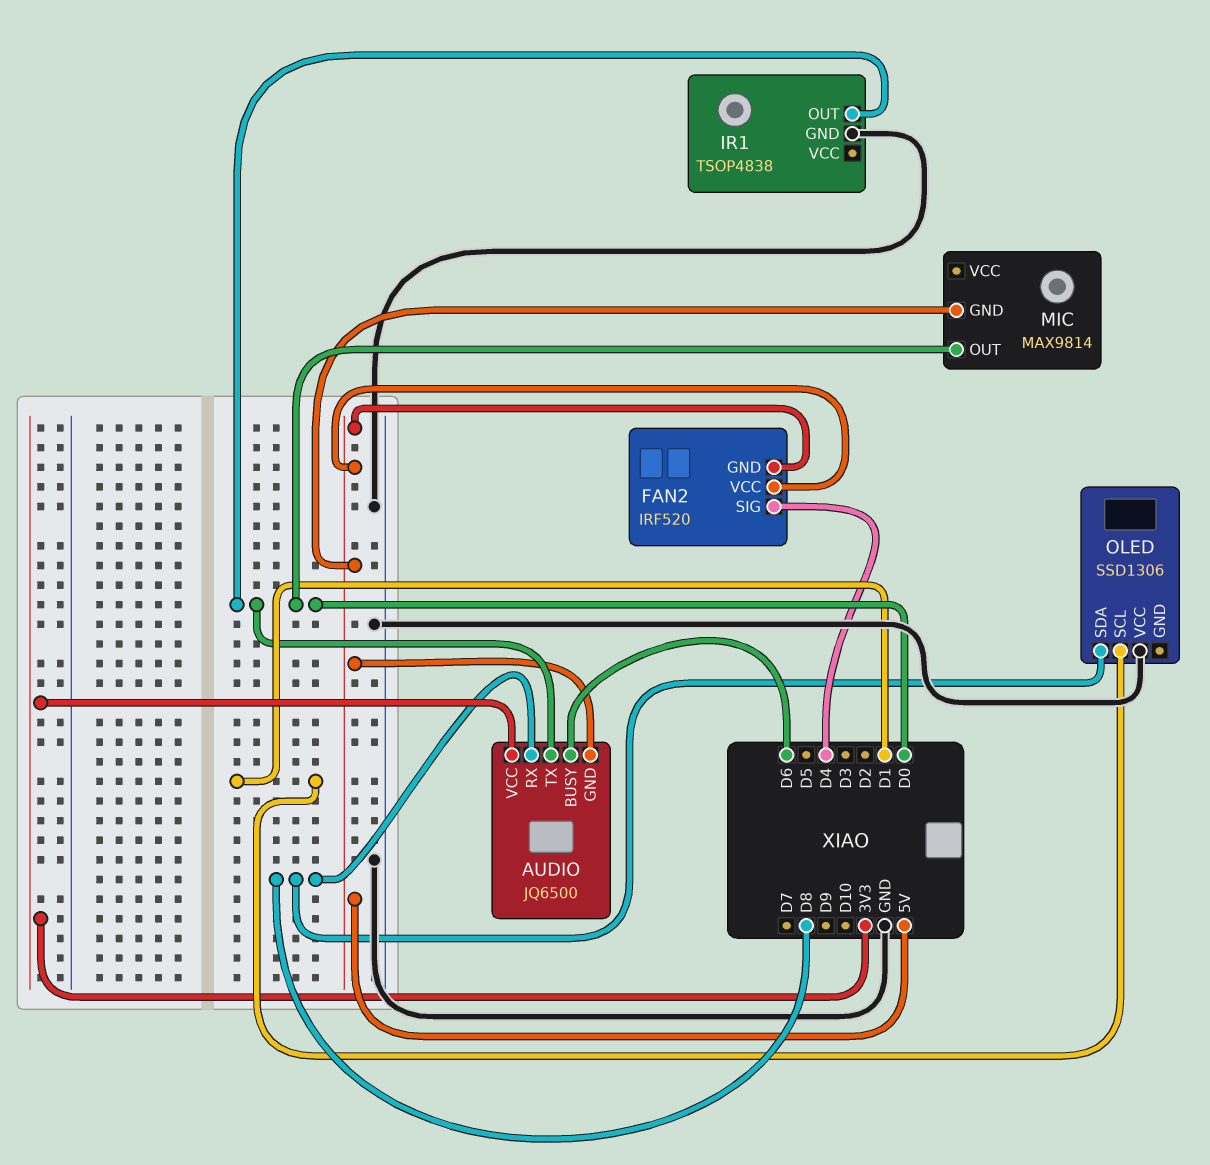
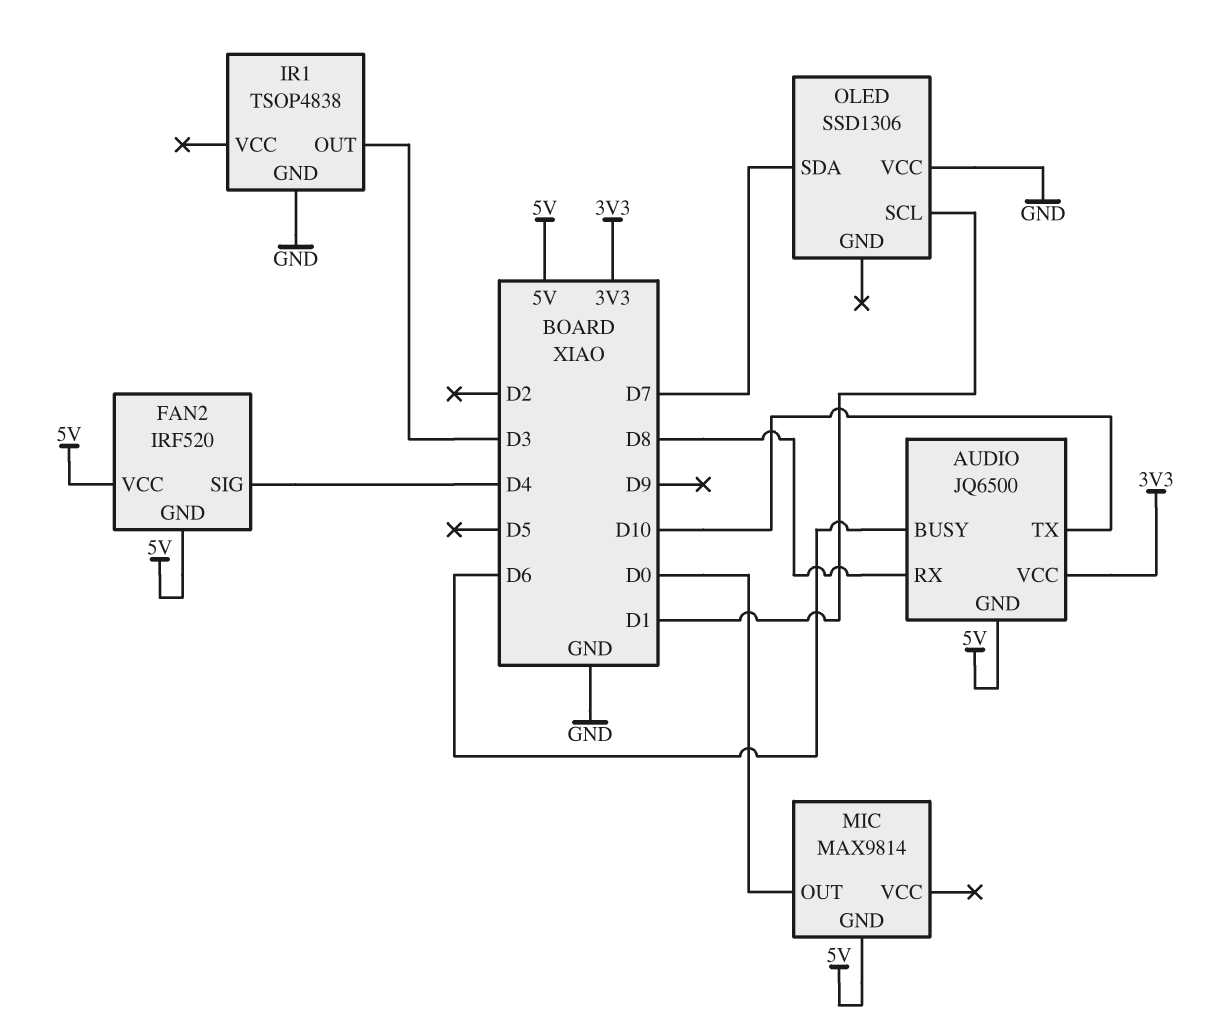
AUDIO pin TX: D0 -> D10
IR1 pin OUT: D0 -> D3
OLED pin SDA: D8 -> D7

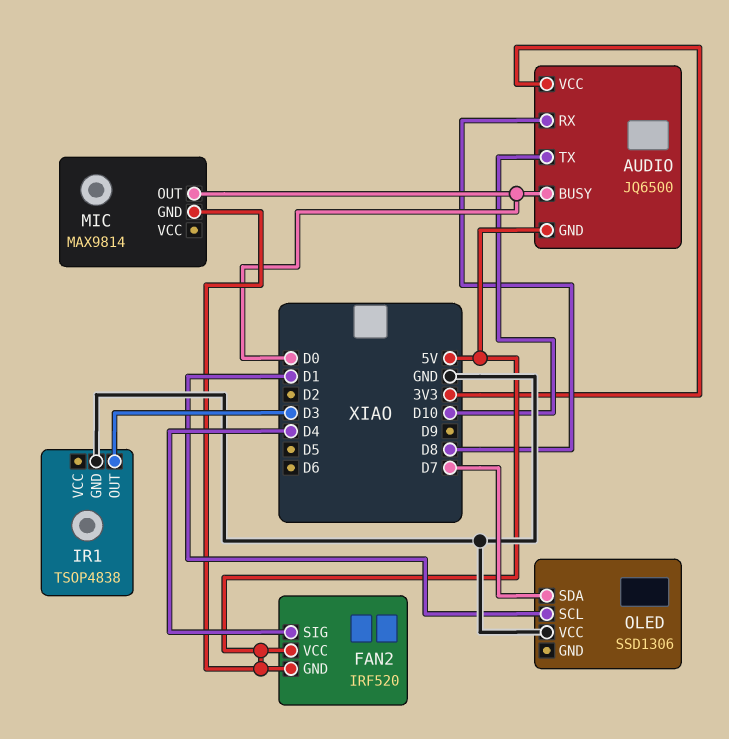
AUDIO pin BUSY: D6 -> D0

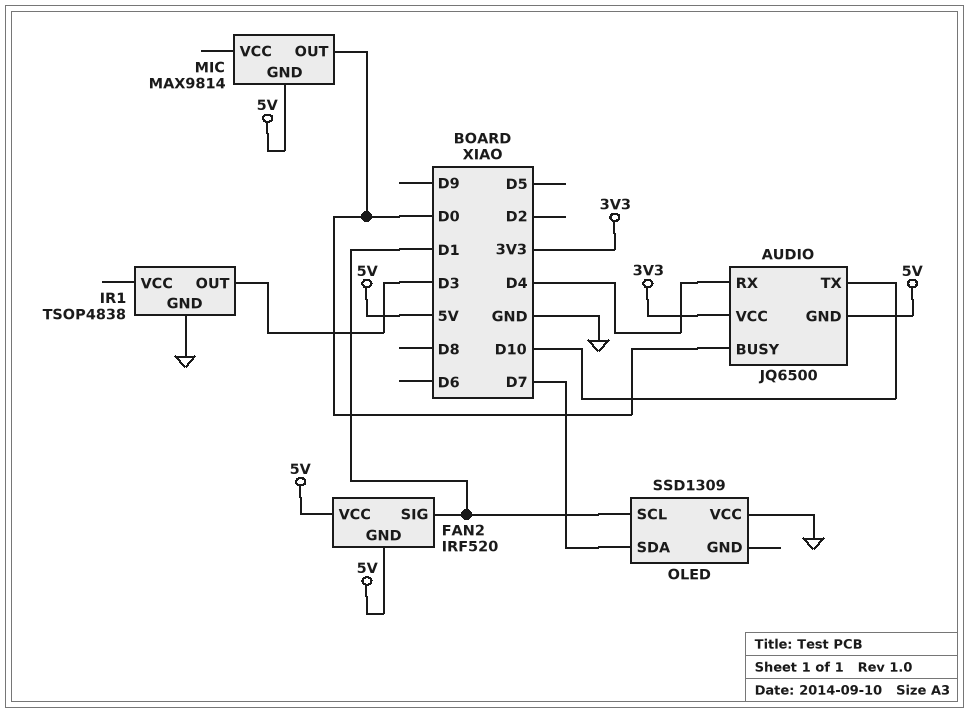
AUDIO pin RX: D8 -> D4
FAN2 pin SIG: D4 -> D1
OLED: SSD1306 -> SSD1309

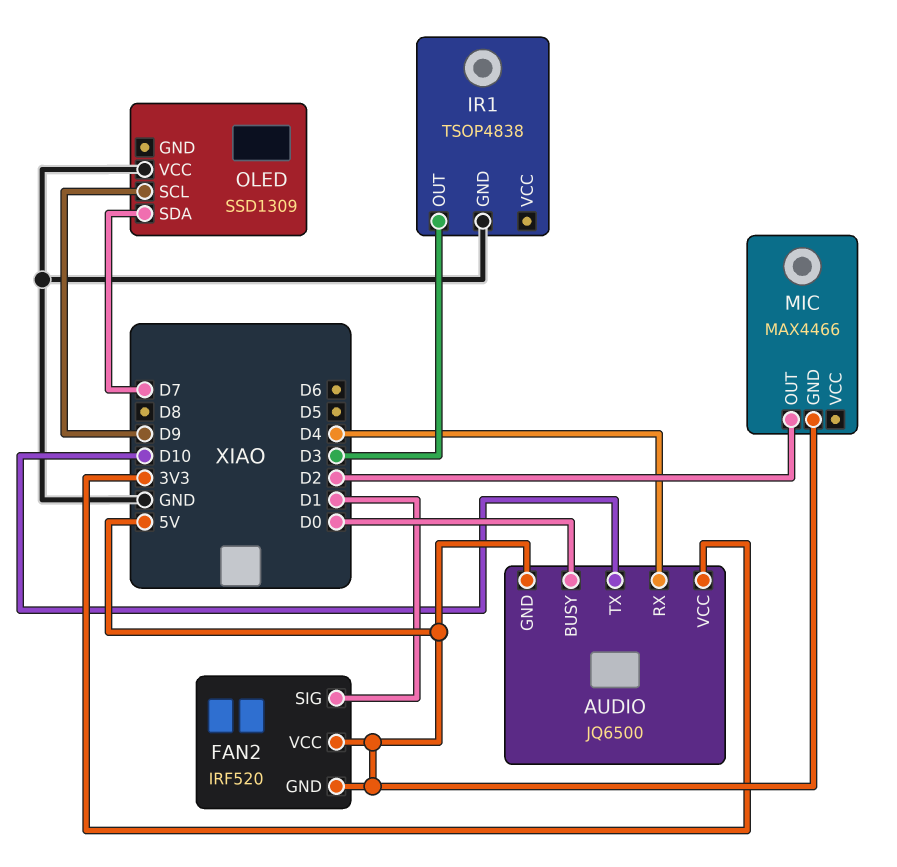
MIC: MAX9814 -> MAX4466
MIC pin OUT: D0 -> D2
OLED pin SCL: D1 -> D9

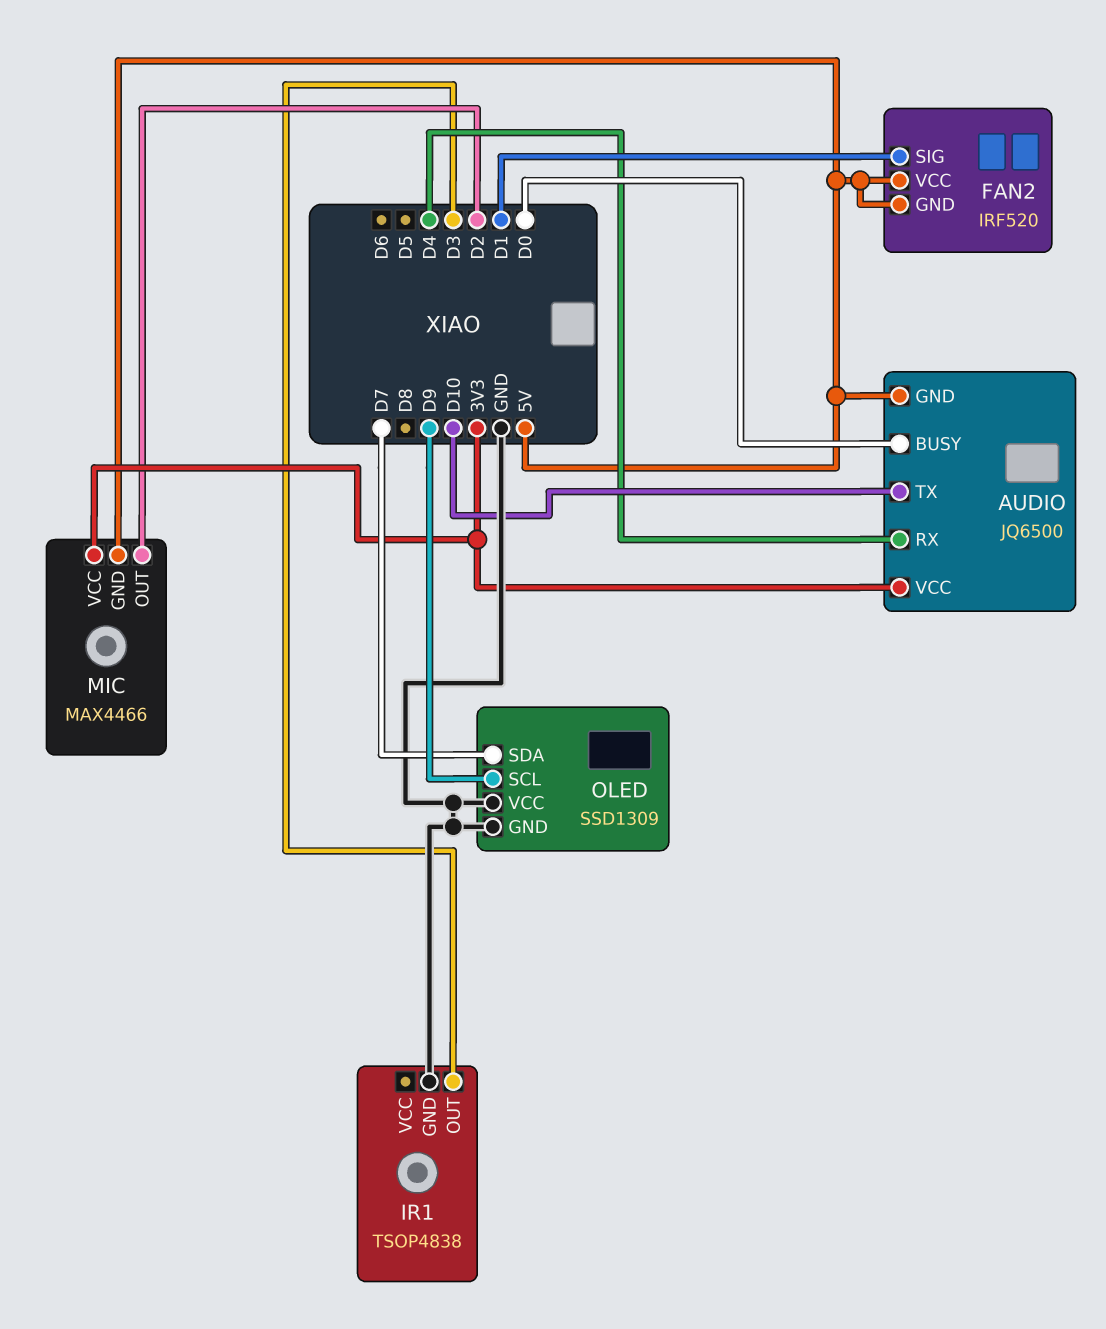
MIC pin VCC: none -> 3V3
OLED pin GND: none -> GND

